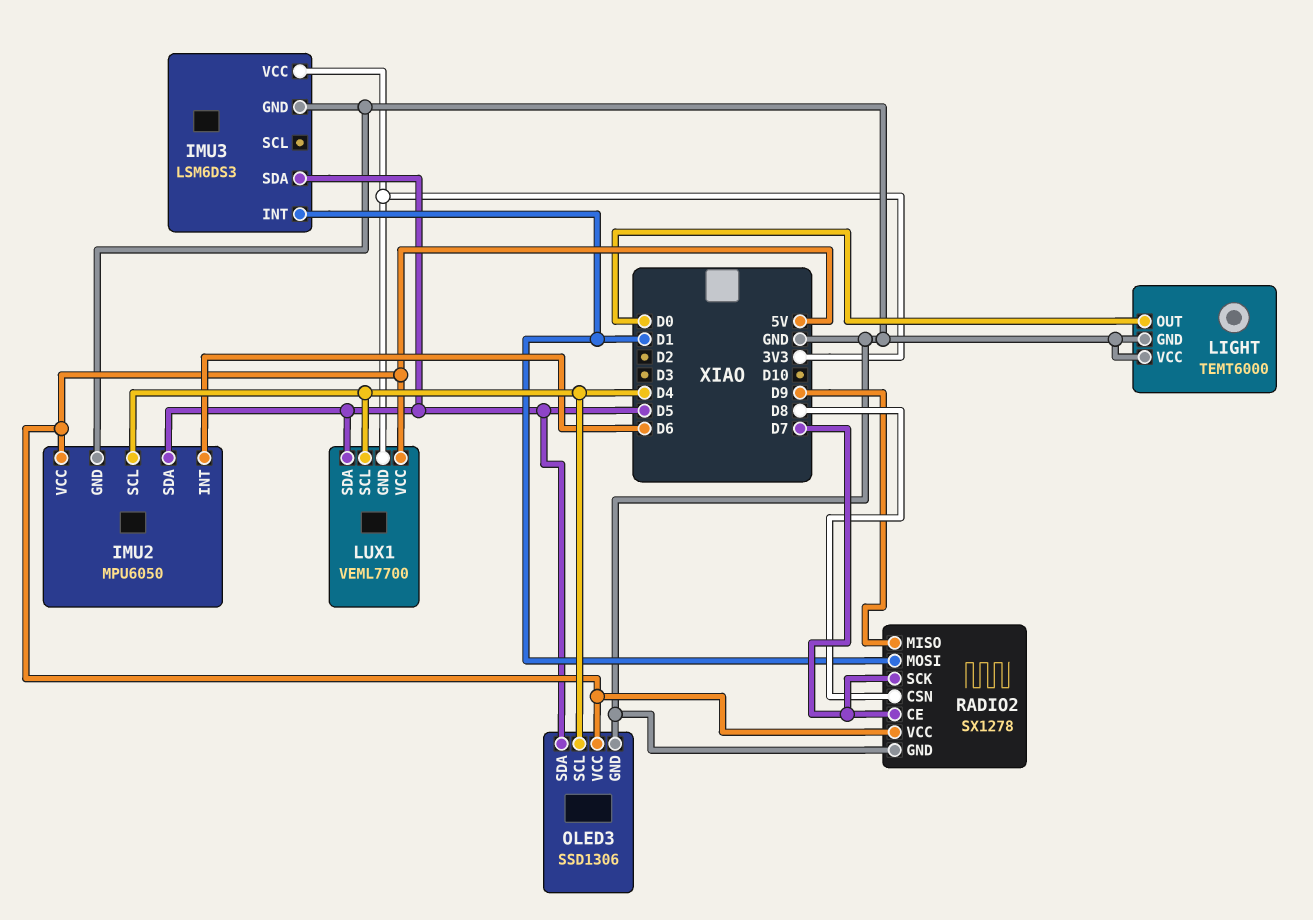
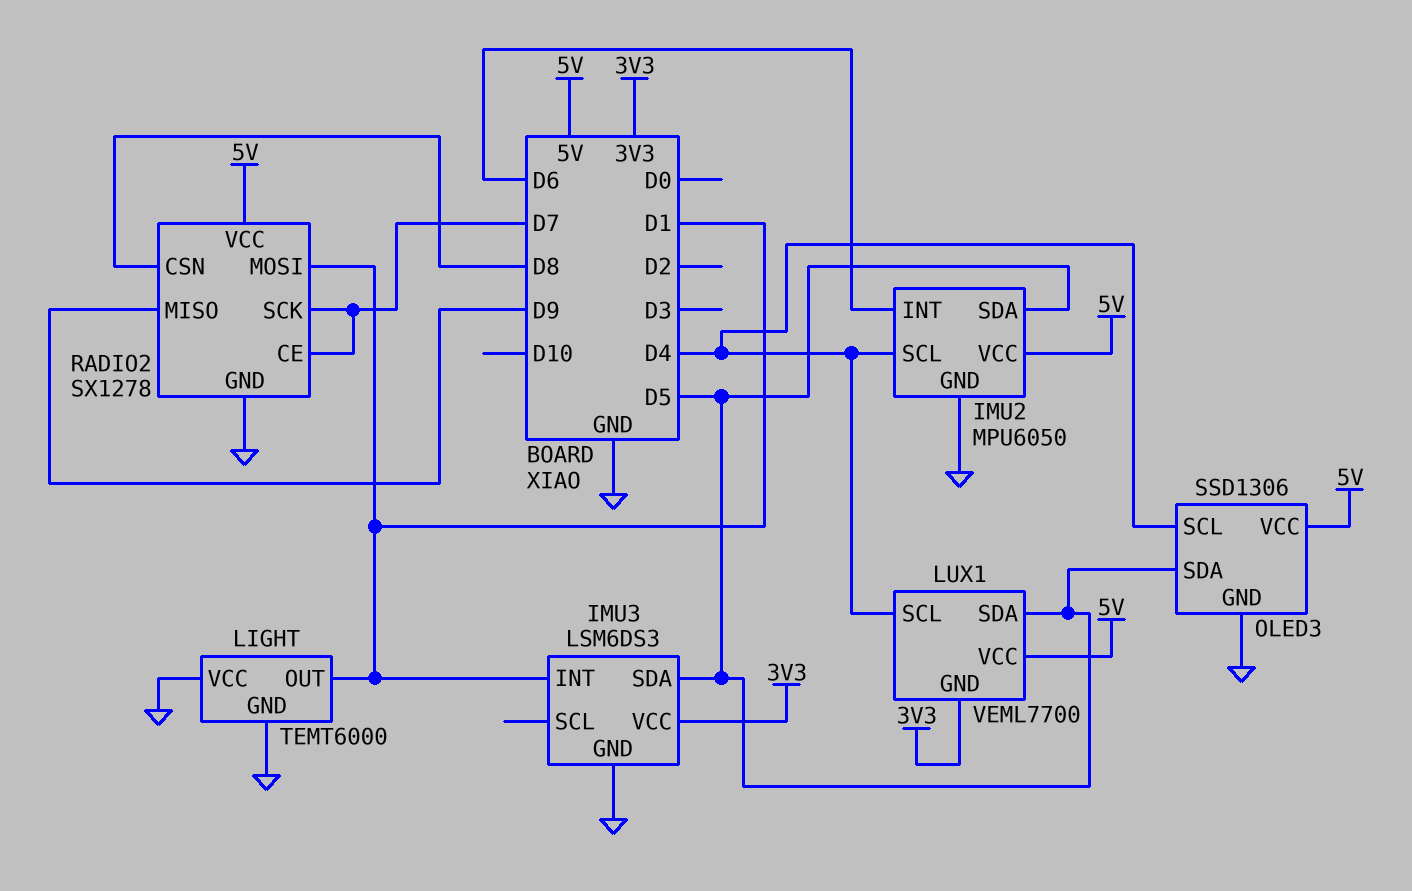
LIGHT pin OUT: D0 -> D1

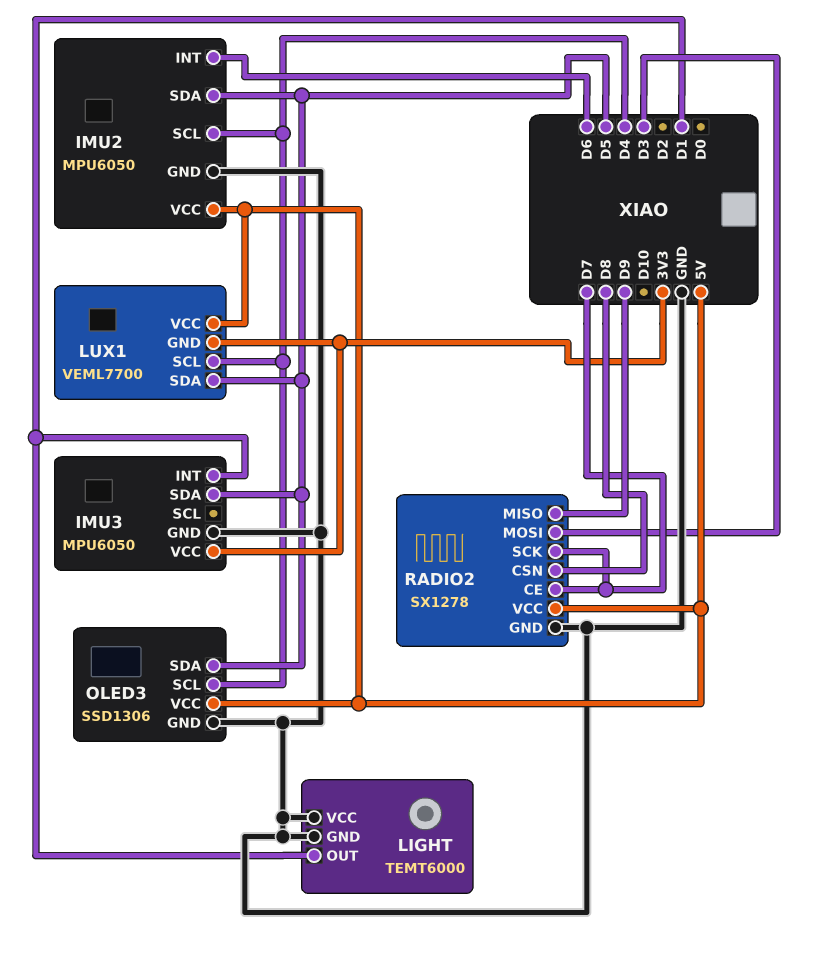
IMU3: LSM6DS3 -> MPU6050
RADIO2 pin MOSI: D1 -> D3

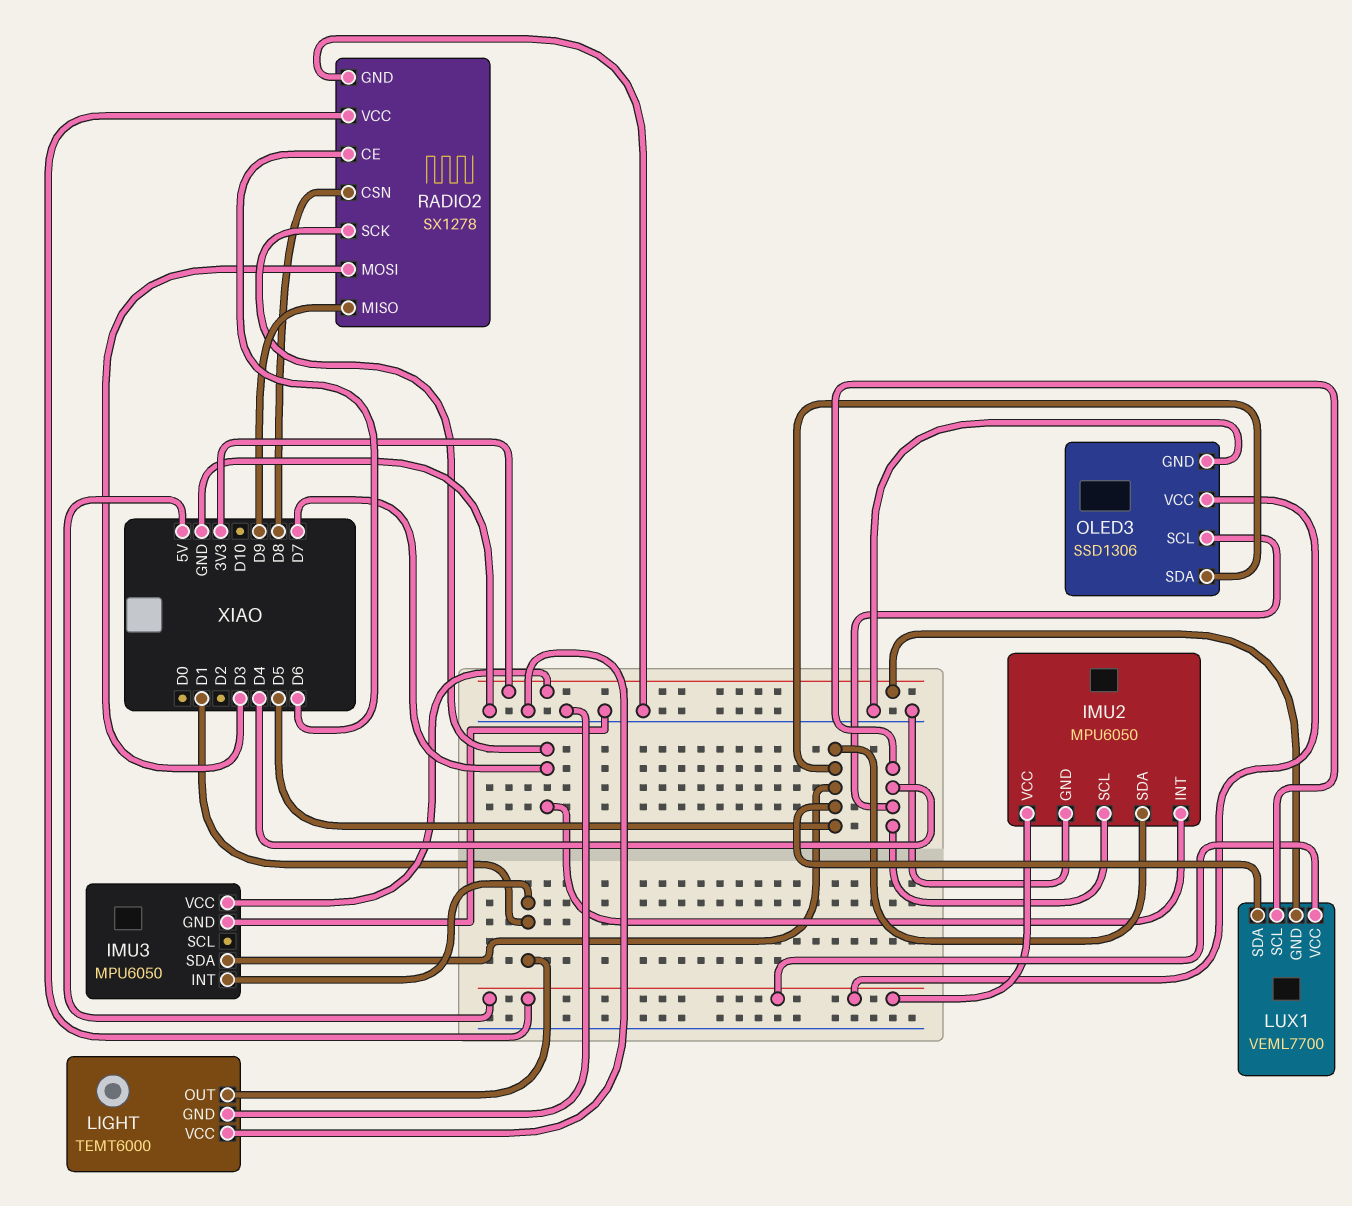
IMU2 pin INT: D6 -> D7
RADIO2 pin CE: D7 -> D6

